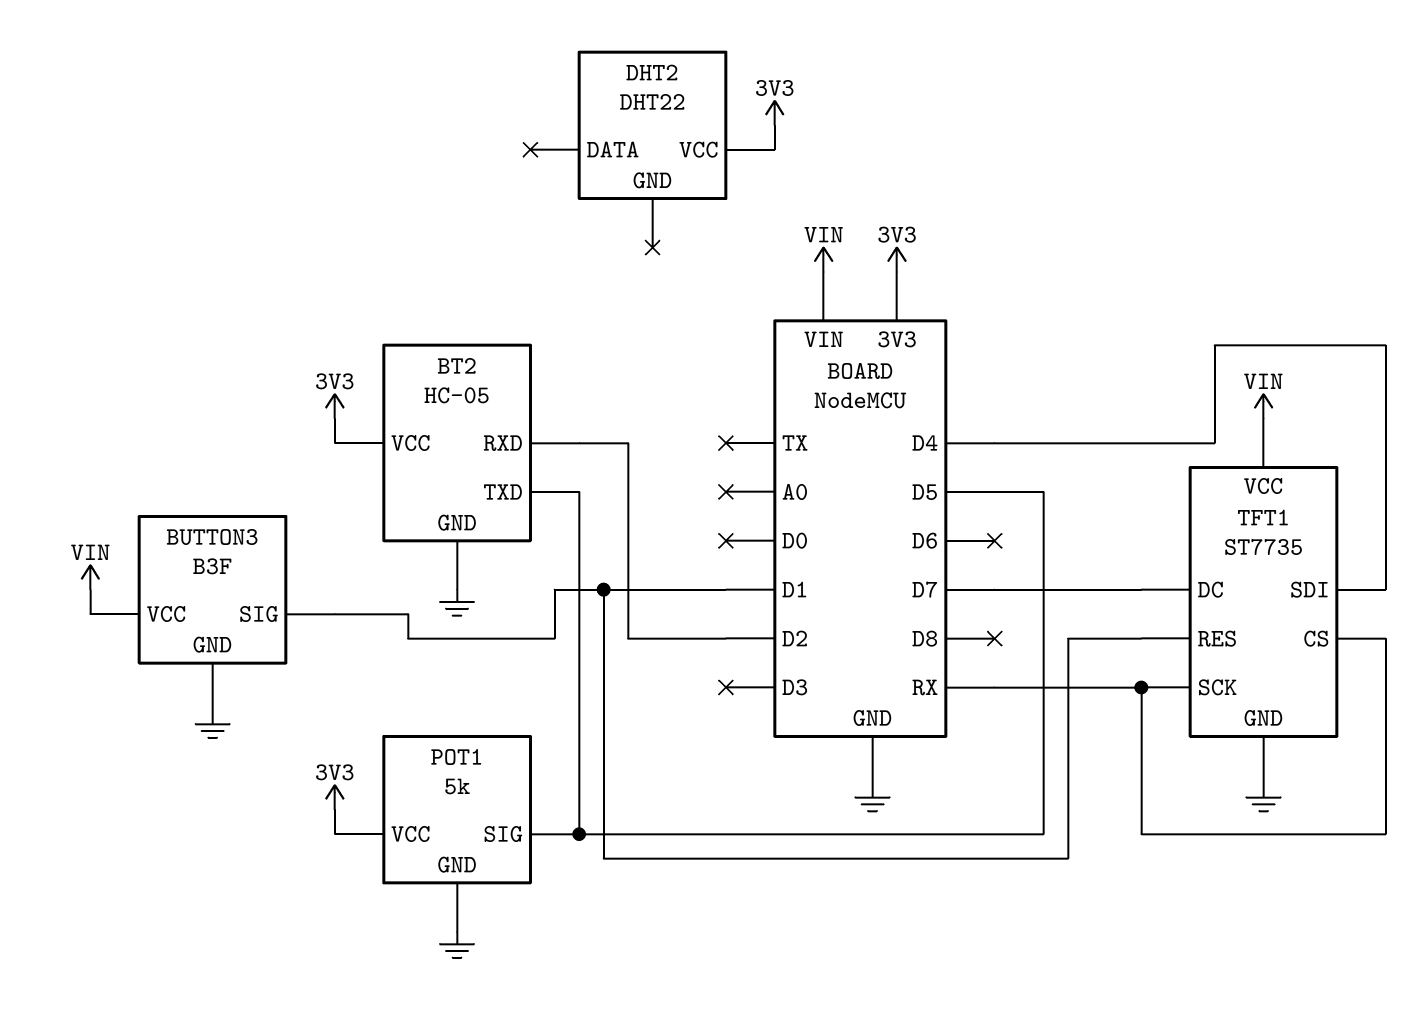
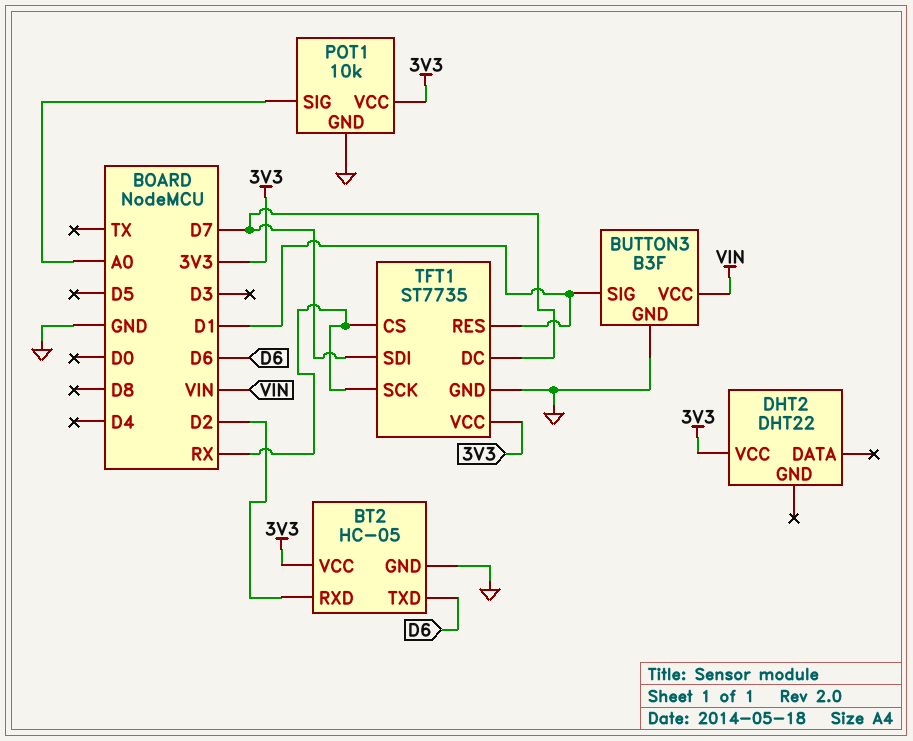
BT2 pin TXD: D5 -> D6
POT1: 5k -> 10k
POT1 pin SIG: D5 -> A0
TFT1 pin SDI: D4 -> D7
TFT1 pin VCC: VIN -> 3V3

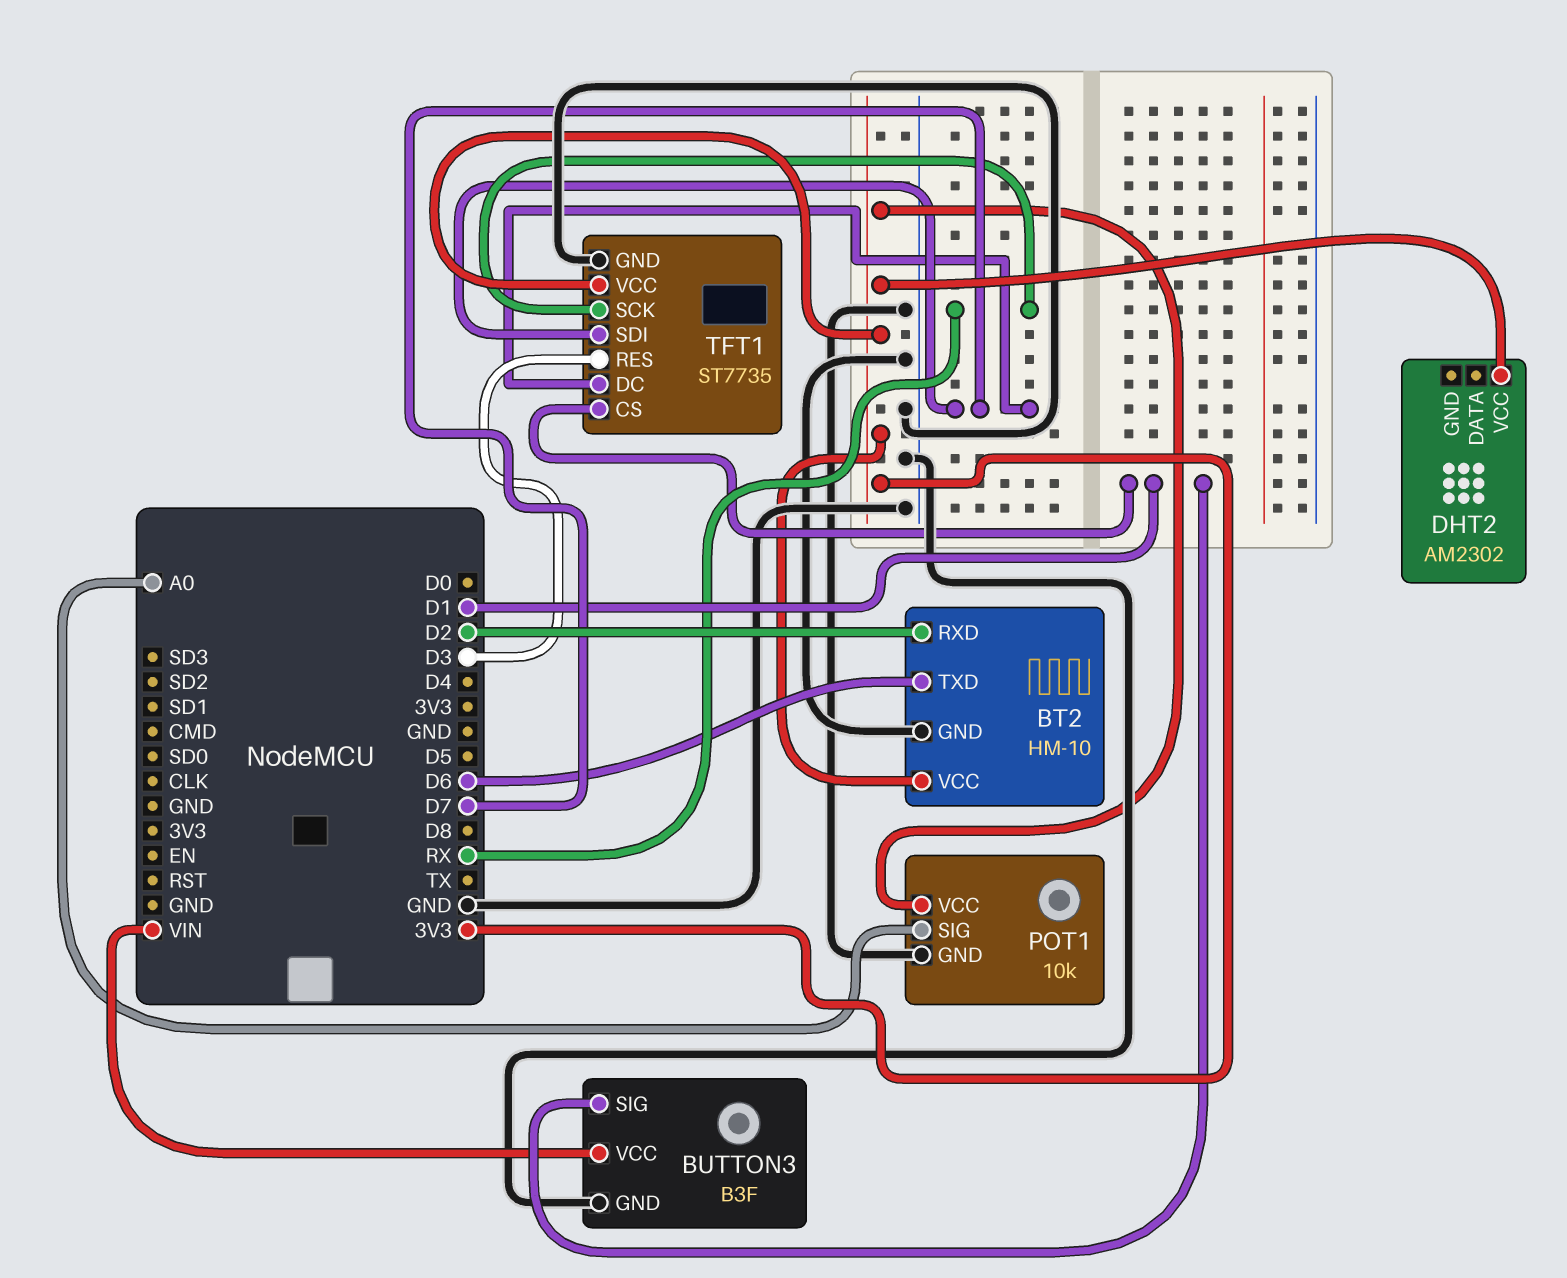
BT2: HC-05 -> HM-10
DHT2: DHT22 -> AM2302
TFT1 pin CS: RX -> D1
TFT1 pin RES: D1 -> D3

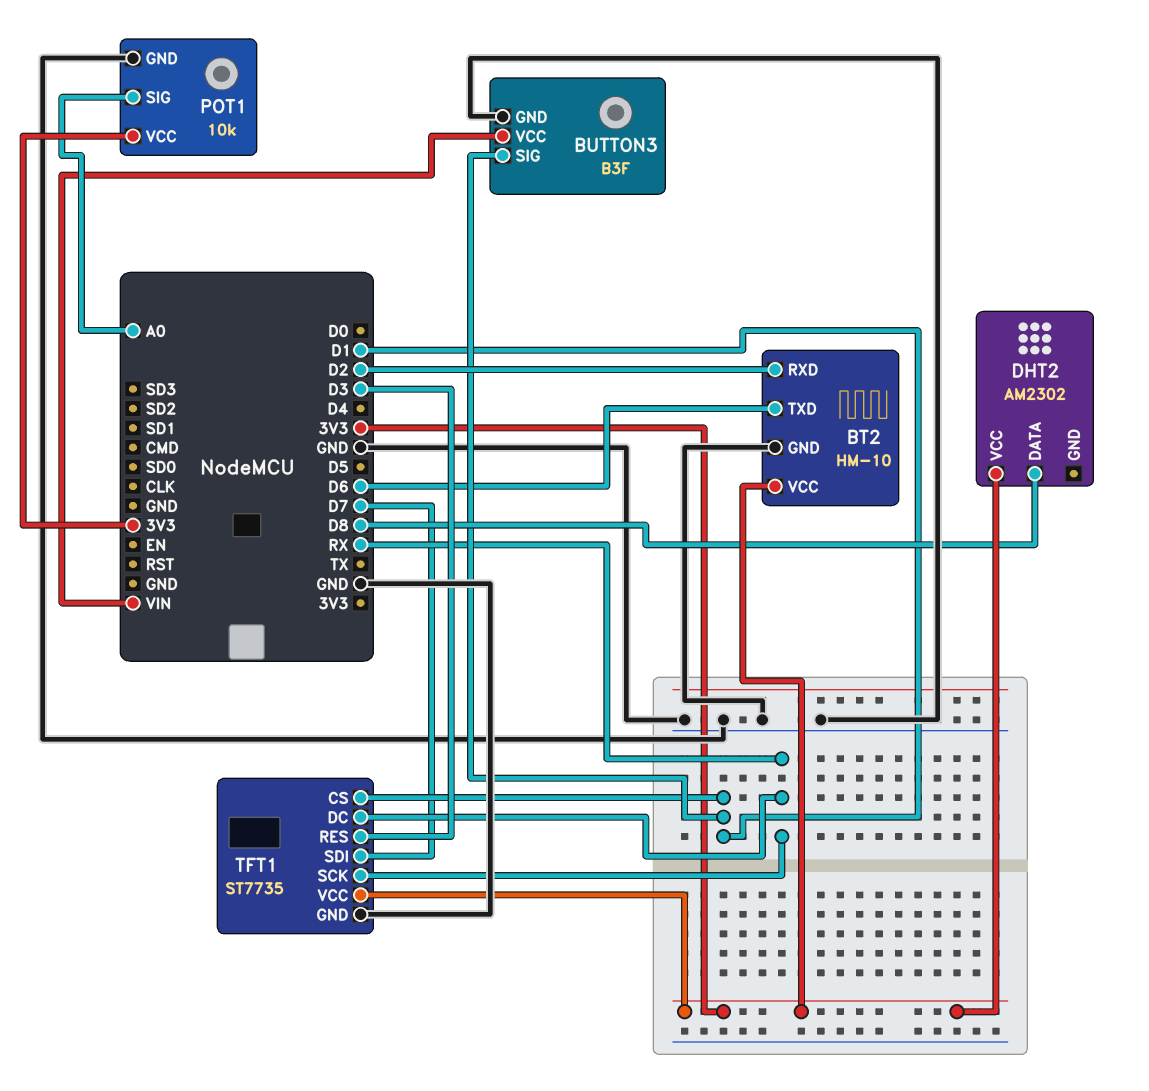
DHT2 pin DATA: none -> D8
TFT1 pin DC: D7 -> RX

